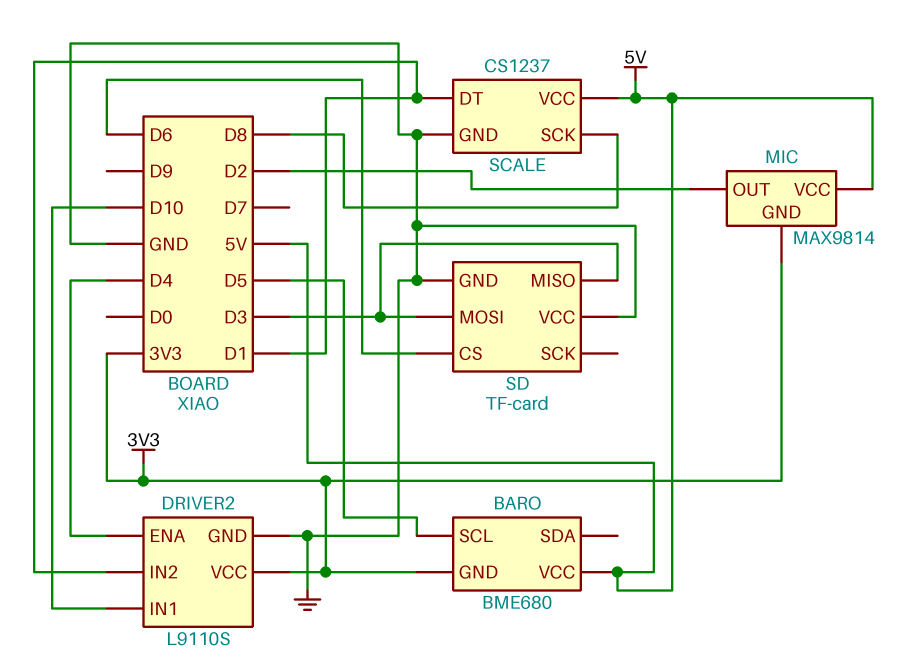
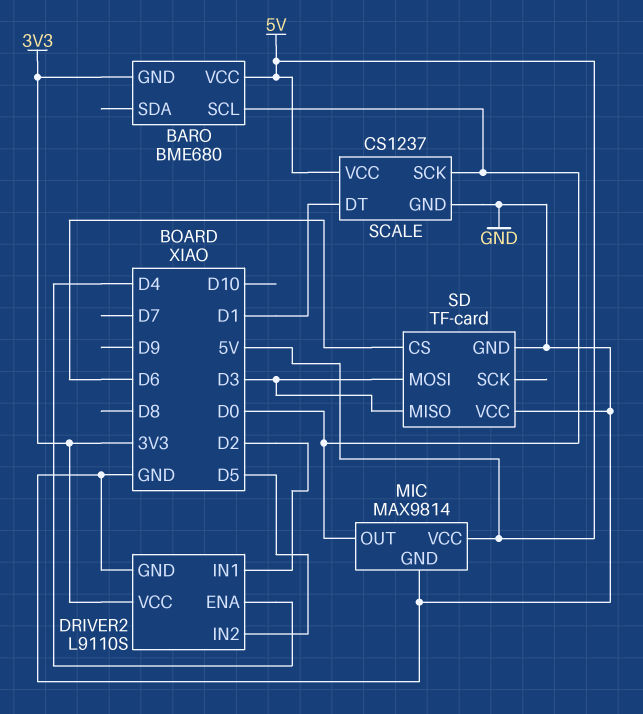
BARO pin SCL: D5 -> D0
DRIVER2 pin IN1: D10 -> D2
DRIVER2 pin IN2: D1 -> D5
MIC pin GND: 3V3 -> GND
MIC pin OUT: D2 -> D0
SCALE pin SCK: D8 -> D0

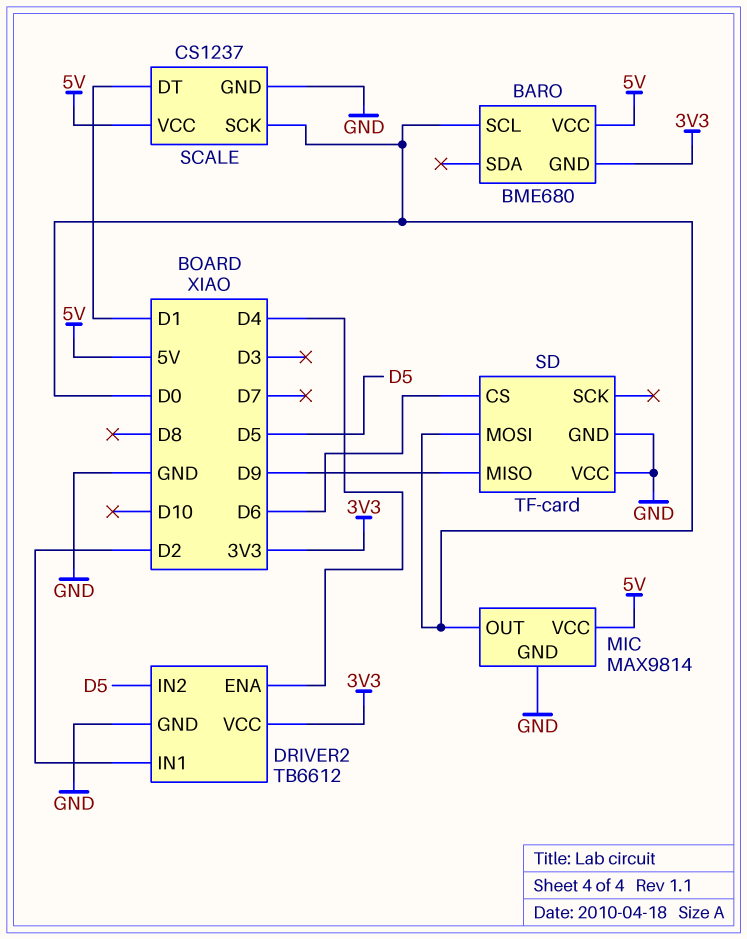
DRIVER2: L9110S -> TB6612
SD pin MISO: D3 -> D9
SD pin MOSI: D3 -> D0

